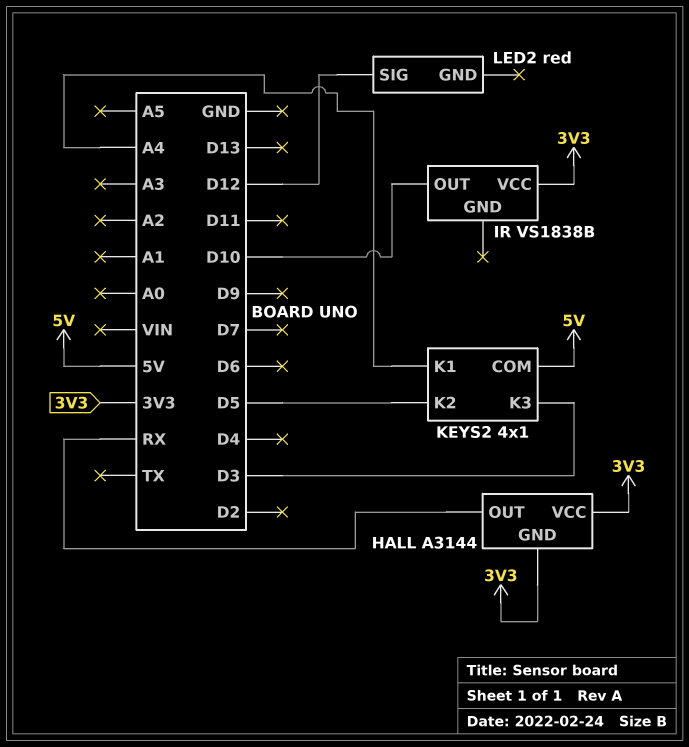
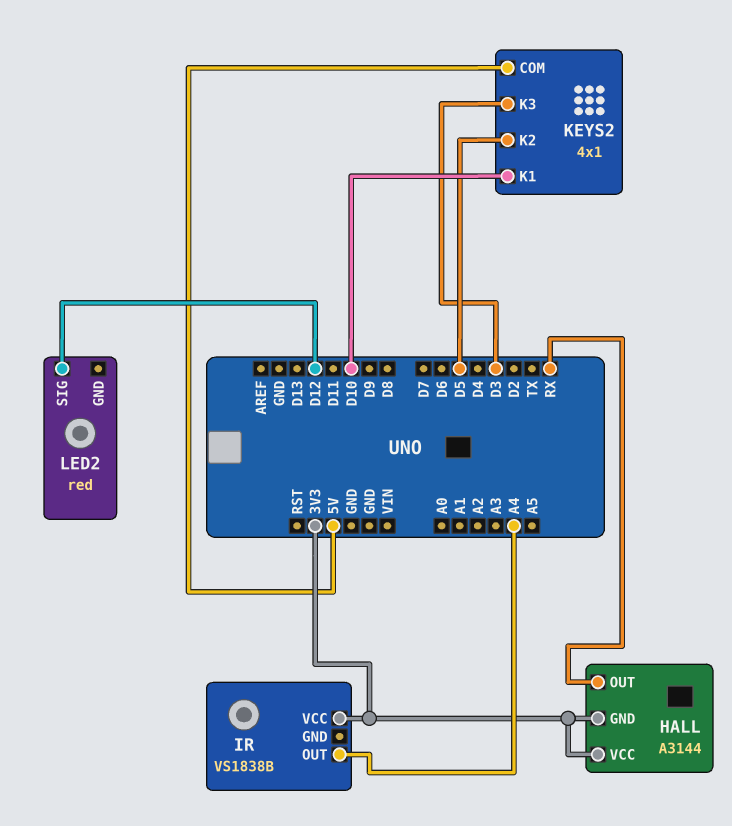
IR pin OUT: D10 -> A4
KEYS2 pin K1: A4 -> D10

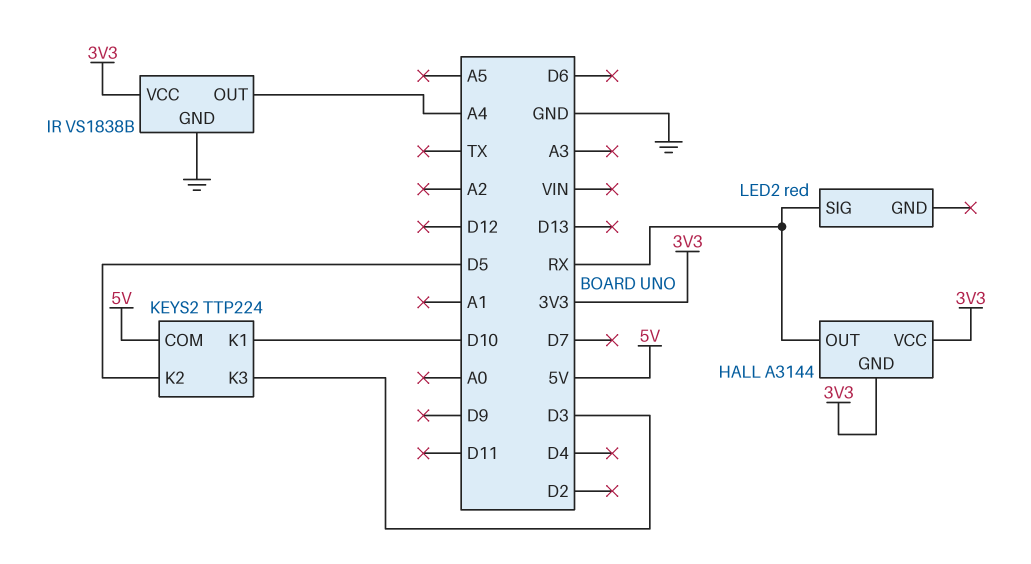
IR pin GND: none -> GND
KEYS2: 4x1 -> TTP224
LED2 pin SIG: D12 -> RX

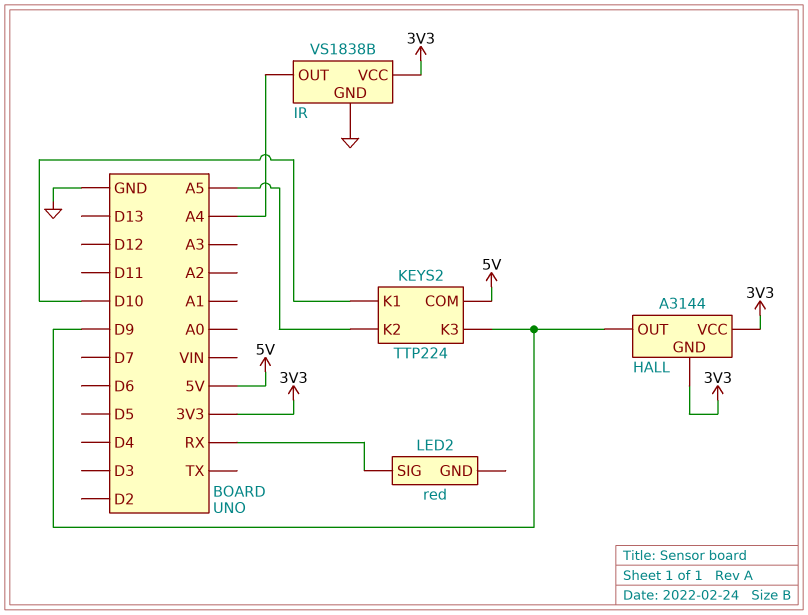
HALL pin OUT: RX -> D9
KEYS2 pin K2: D5 -> A5
KEYS2 pin K3: D3 -> D9

